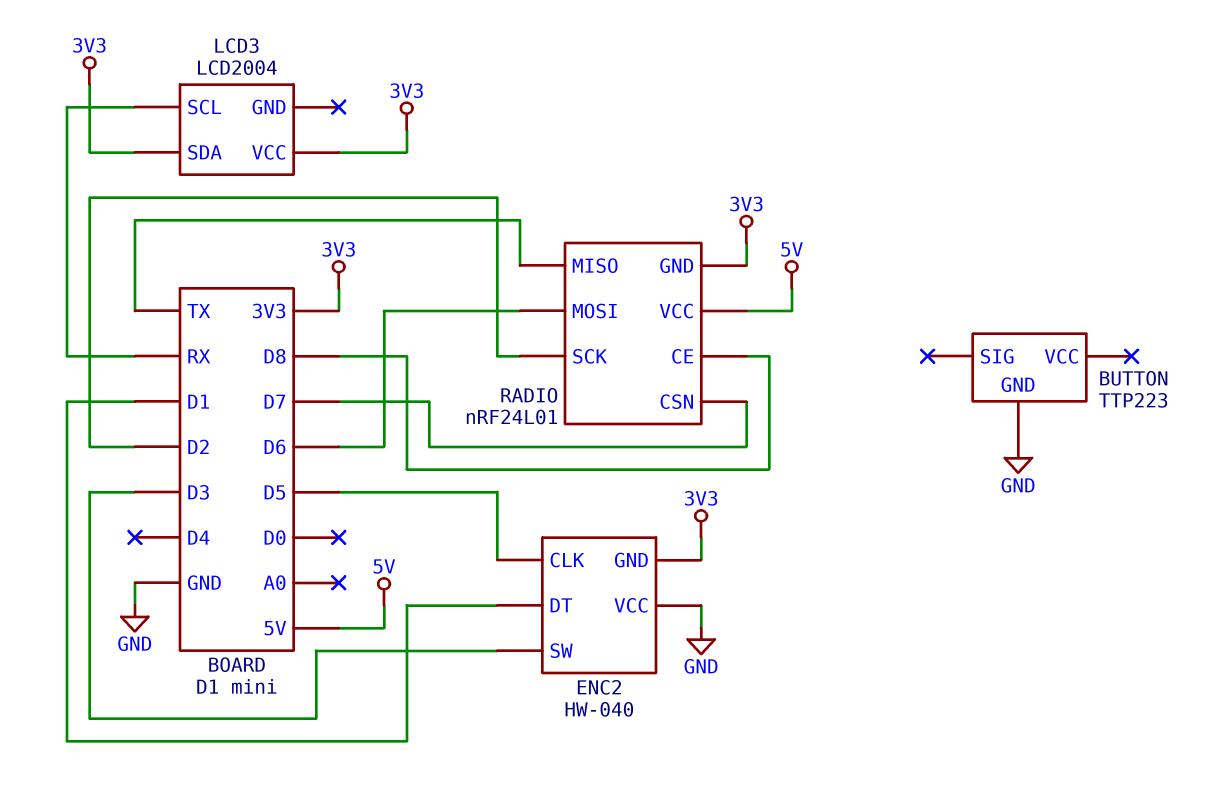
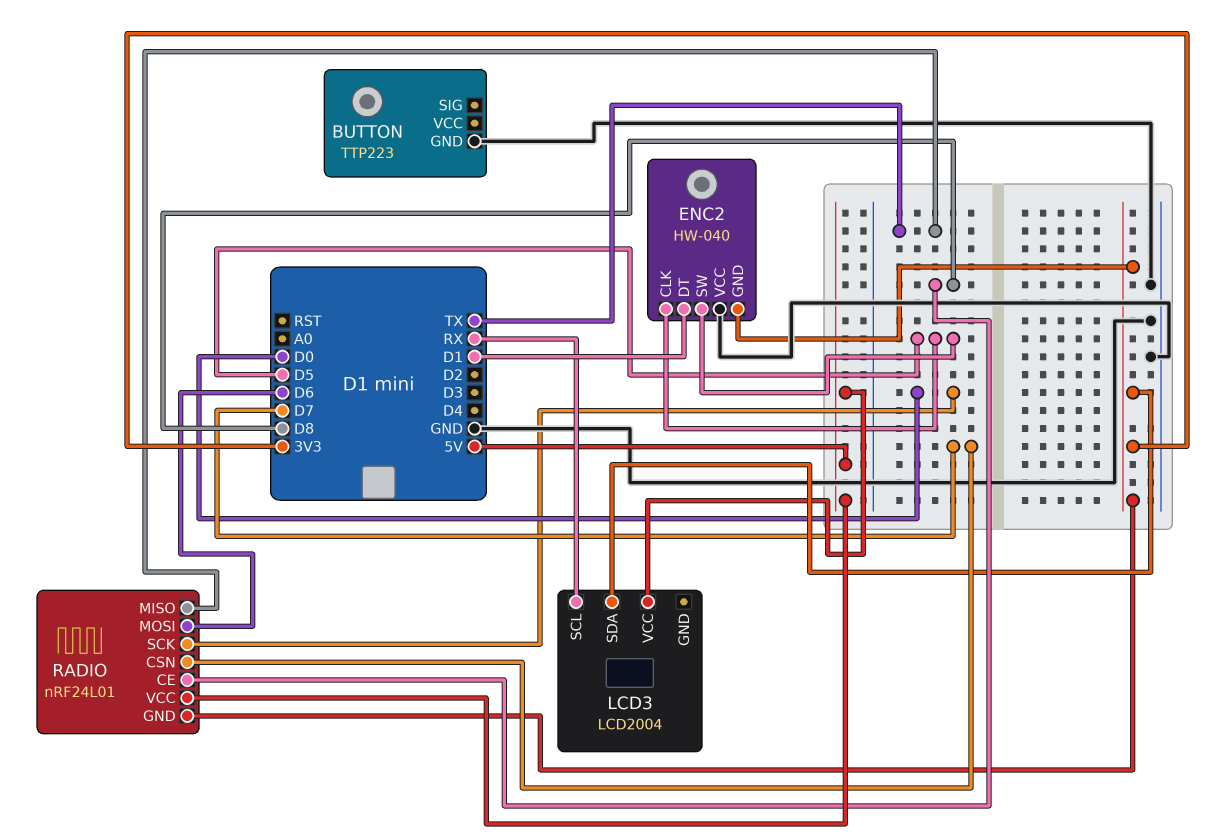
ENC2 pin SW: D3 -> D5
LCD3 pin VCC: 3V3 -> 5V
RADIO pin SCK: D2 -> D0

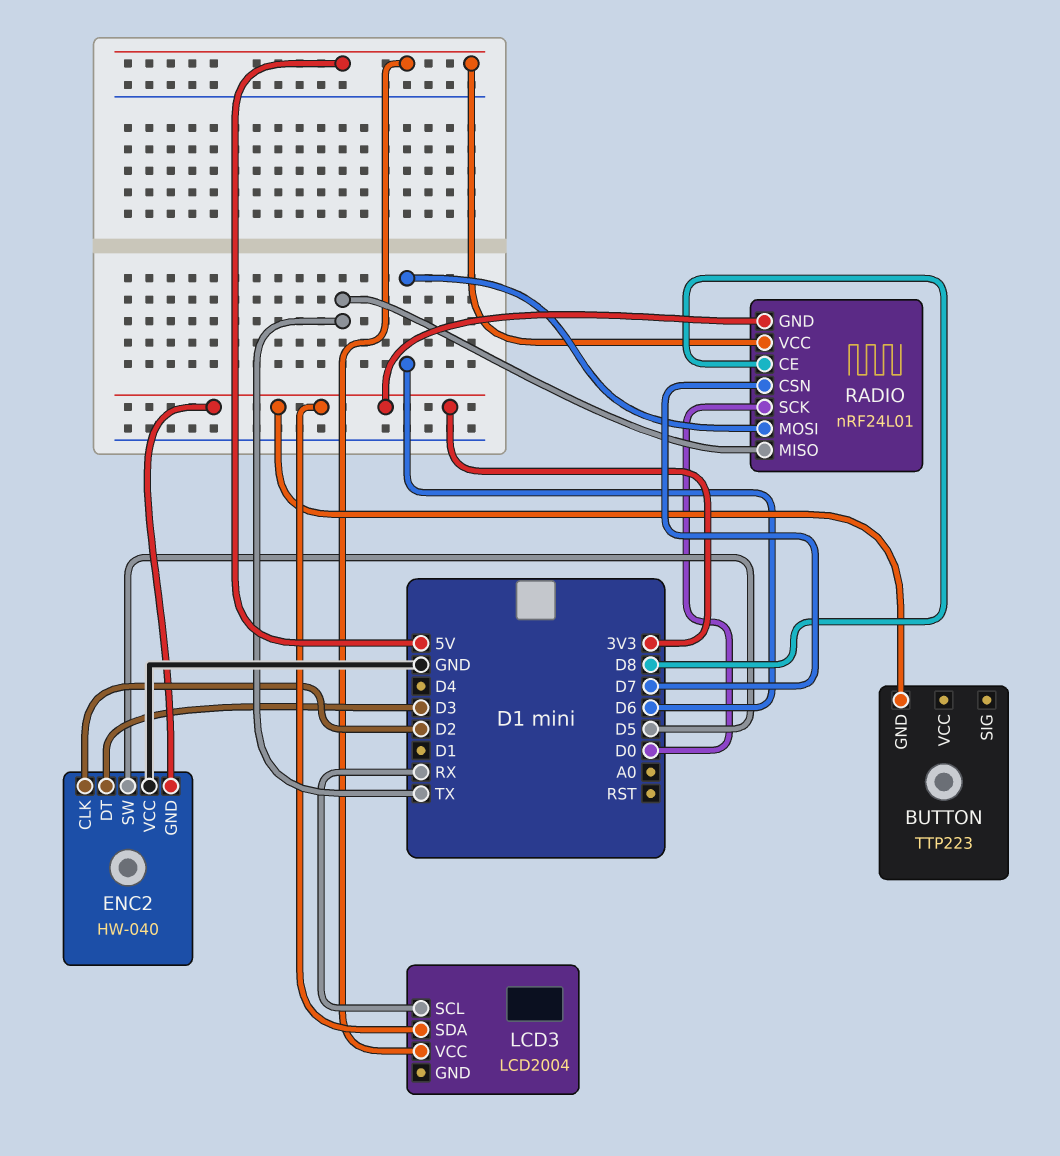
BUTTON pin GND: GND -> 3V3
ENC2 pin CLK: D5 -> D2
ENC2 pin DT: D1 -> D3

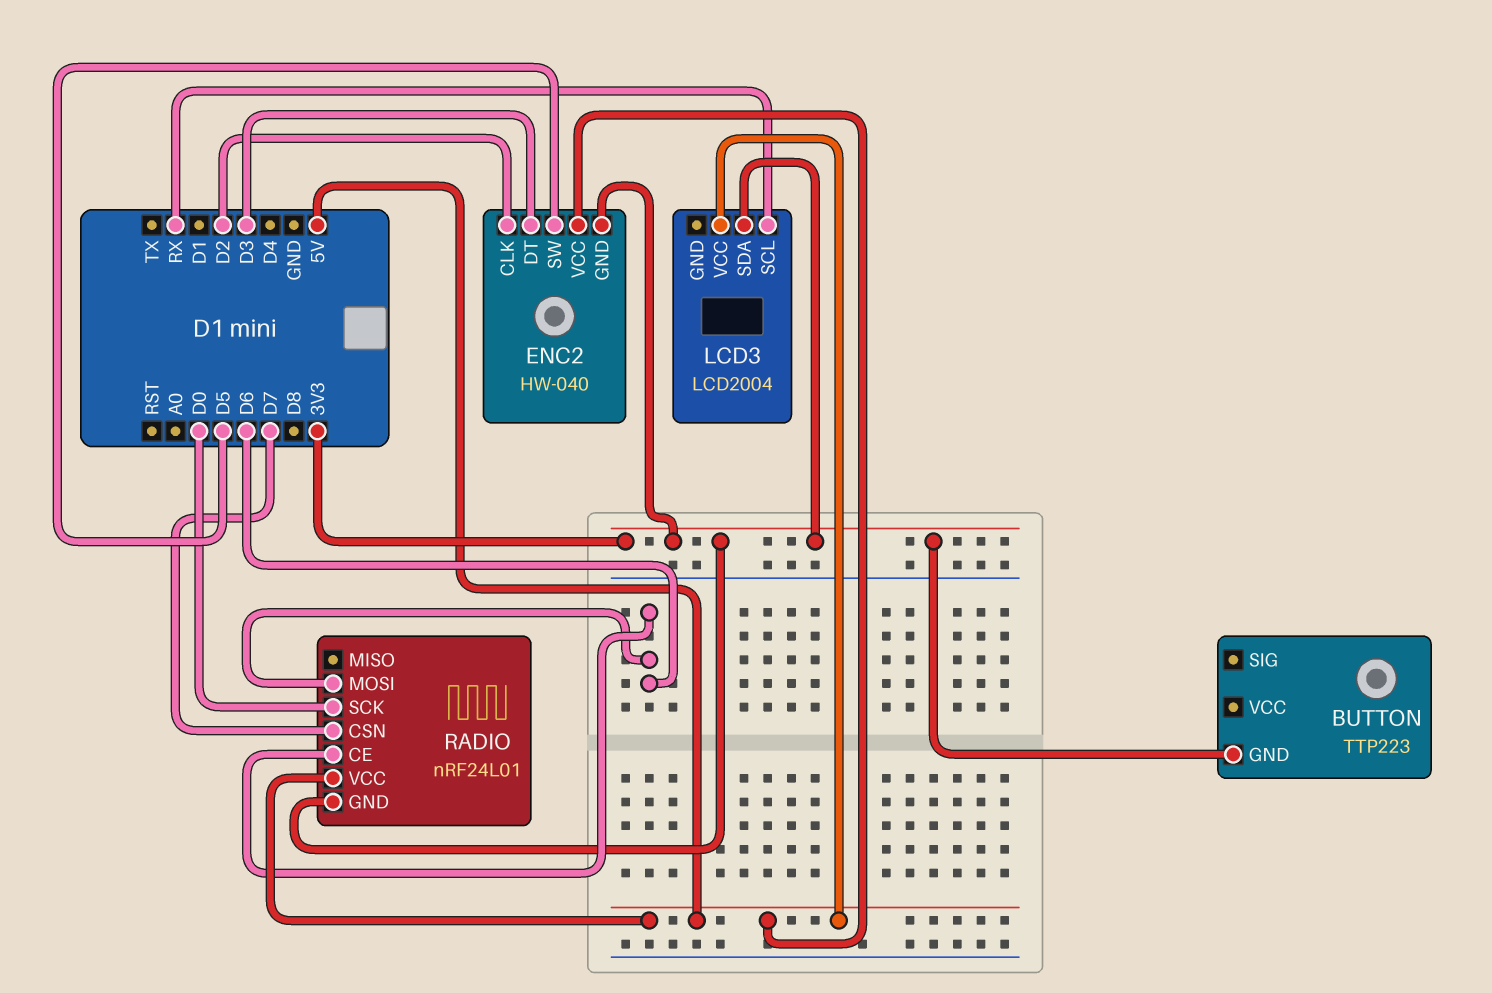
ENC2 pin VCC: GND -> 5V
RADIO pin CE: D8 -> D6
RADIO pin MISO: TX -> none

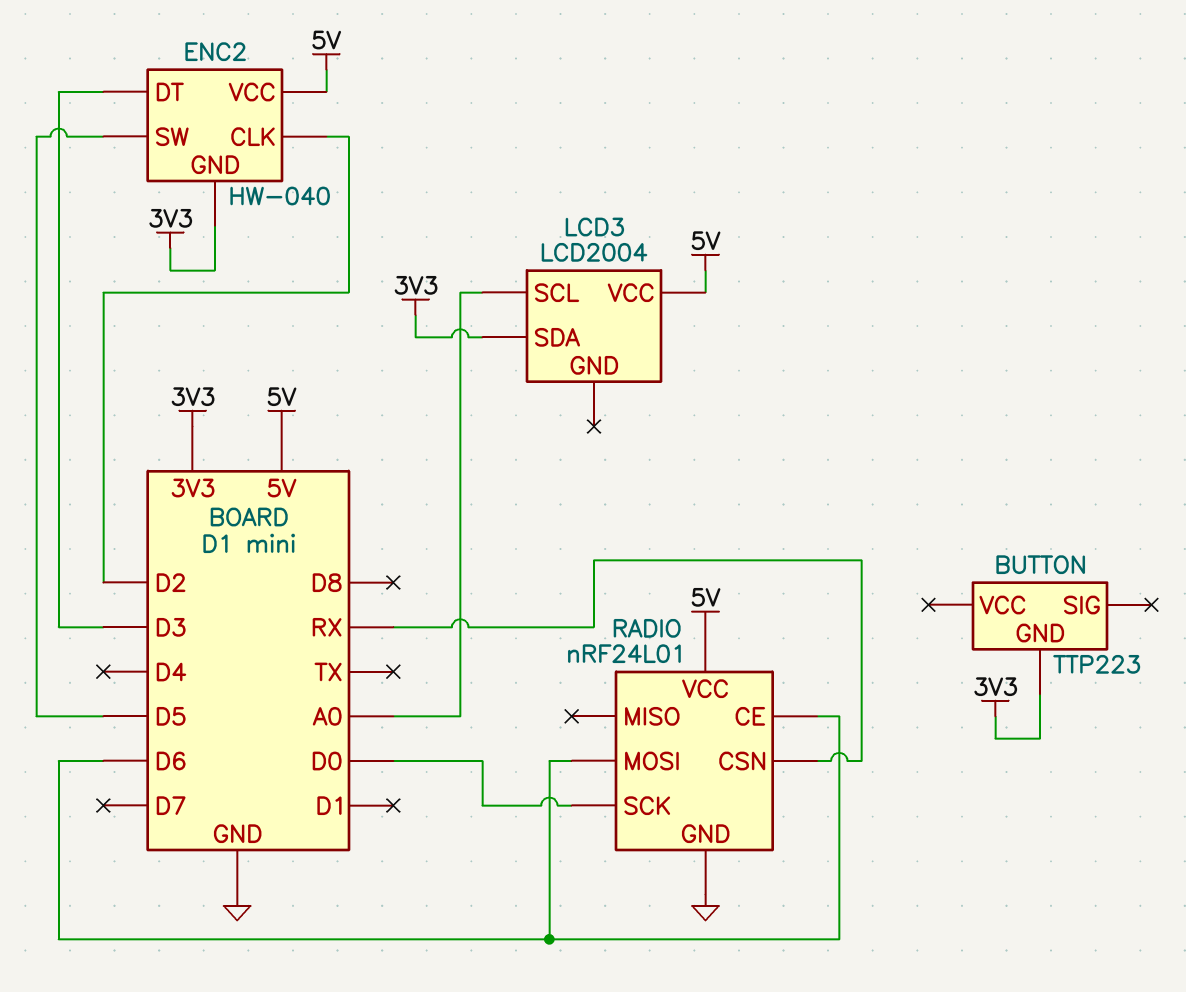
LCD3 pin SCL: RX -> A0
RADIO pin CSN: D7 -> RX
RADIO pin GND: 3V3 -> GND

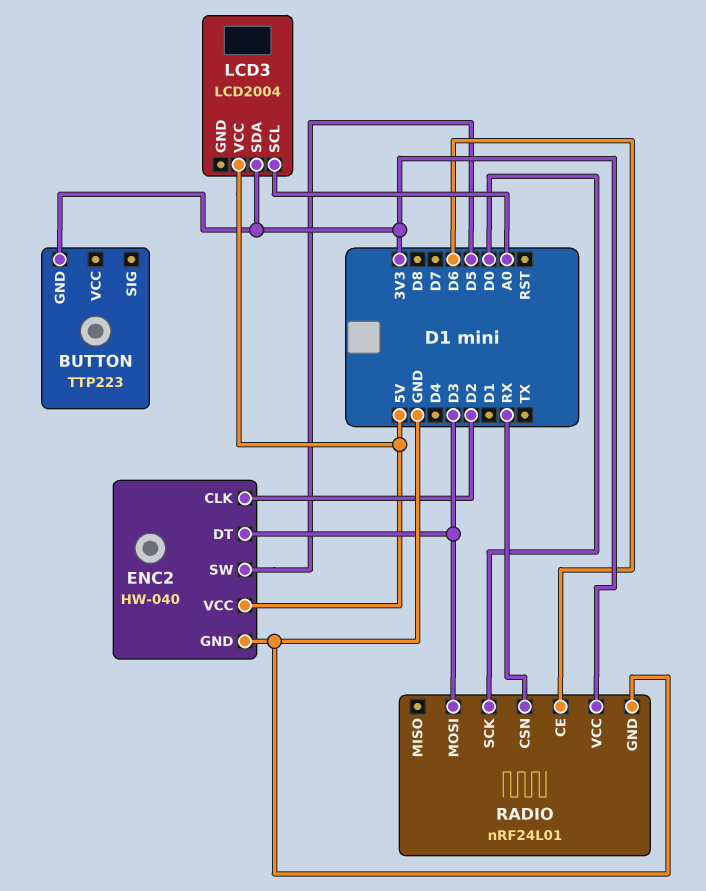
ENC2 pin GND: 3V3 -> GND
RADIO pin MOSI: D6 -> D3
RADIO pin VCC: 5V -> 3V3

